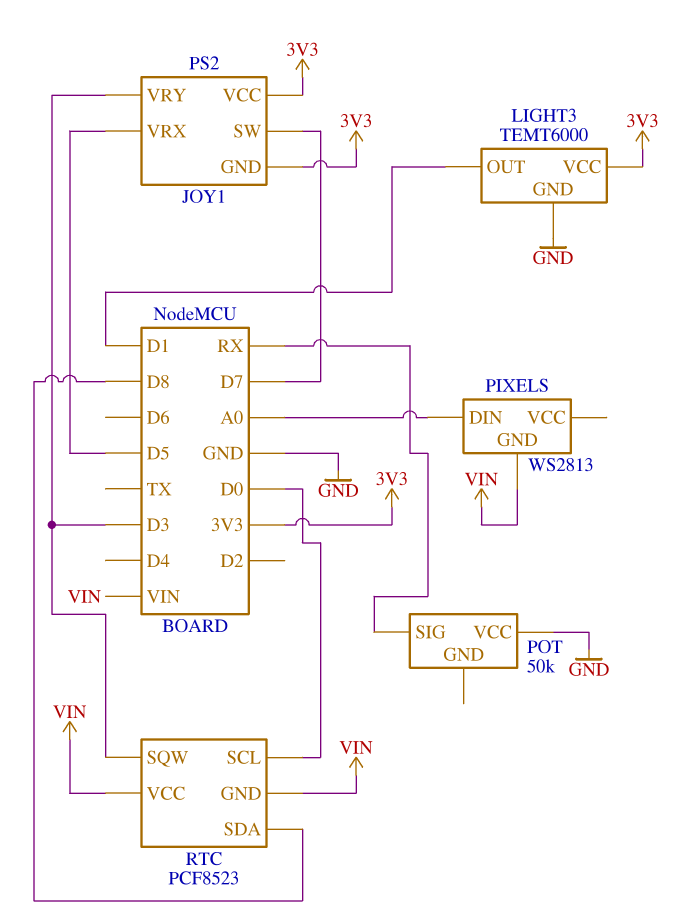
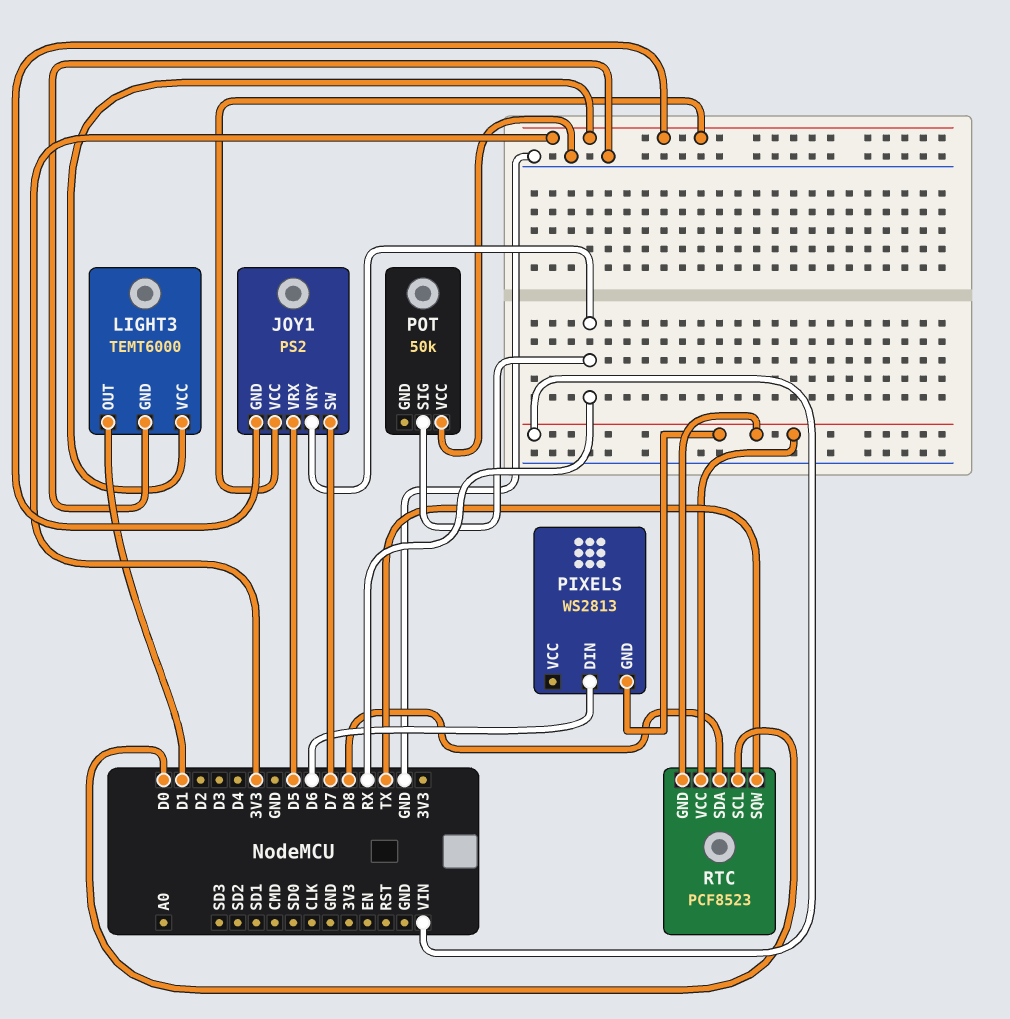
JOY1 pin VRY: D3 -> RX
PIXELS pin DIN: A0 -> D6
RTC pin SQW: D3 -> TX

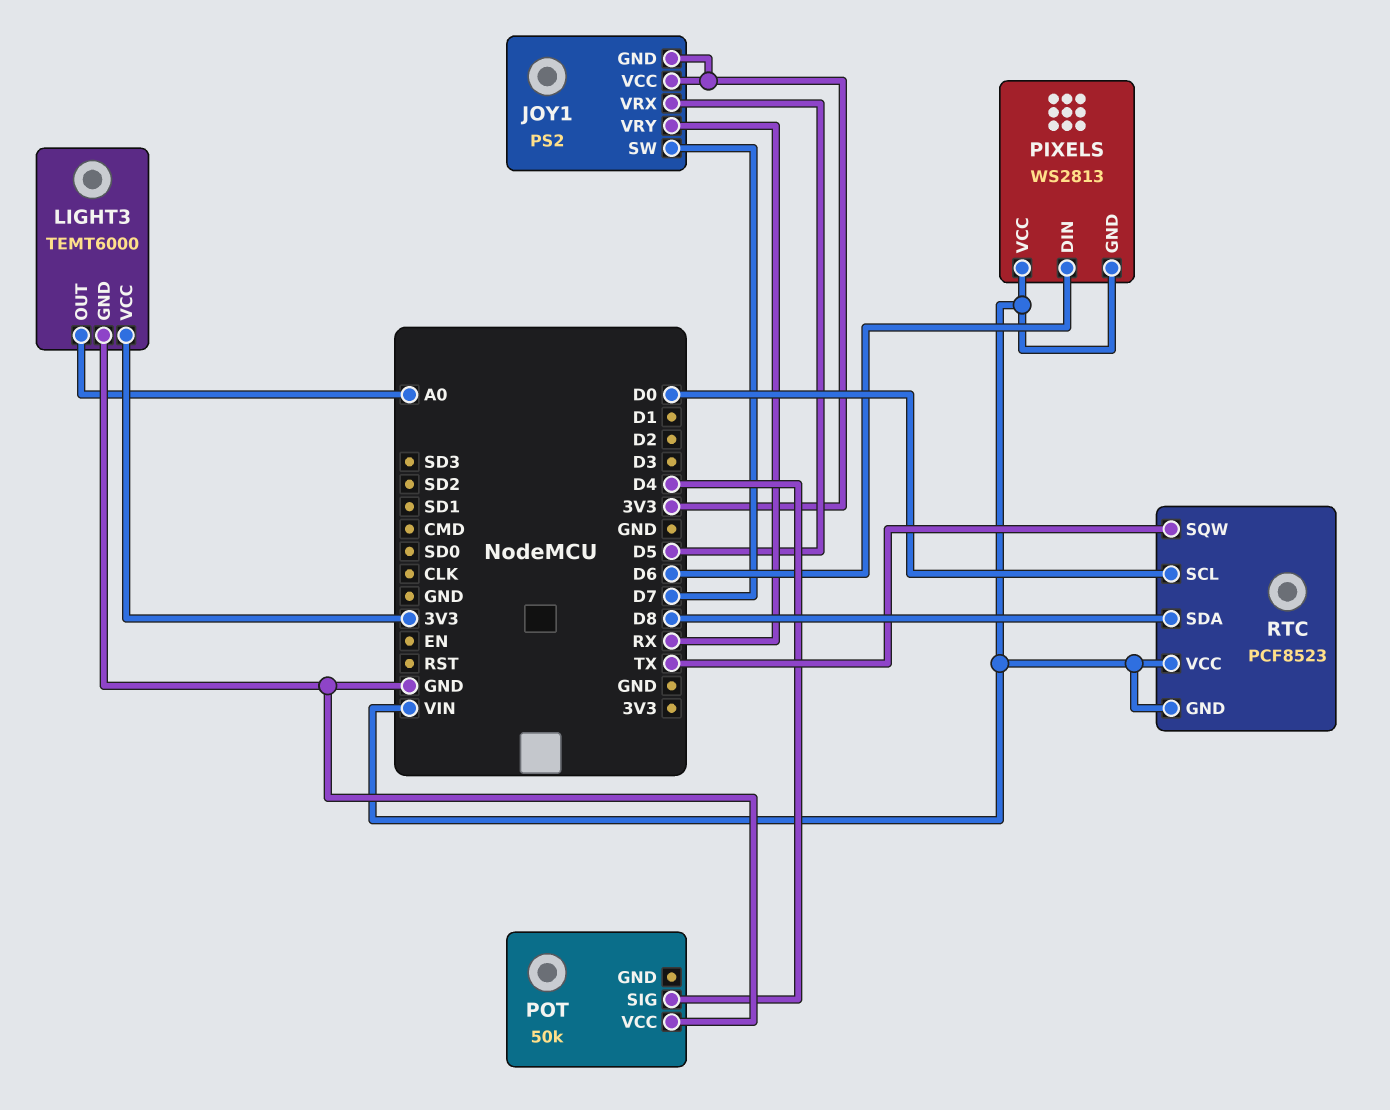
LIGHT3 pin OUT: D1 -> A0
PIXELS pin VCC: none -> VIN
POT pin SIG: RX -> D4

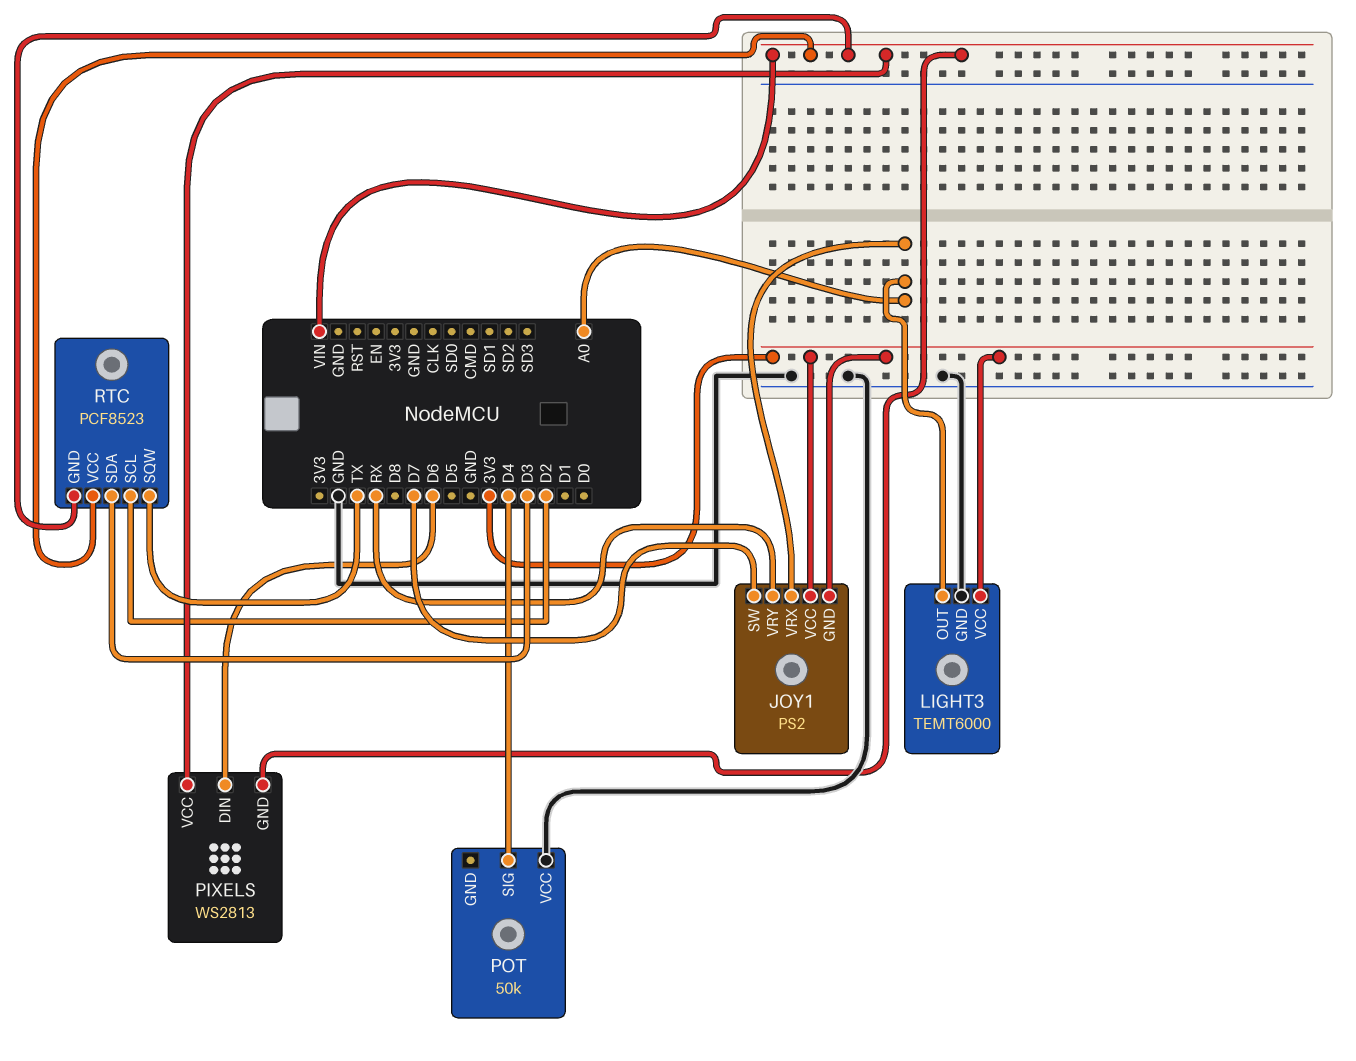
JOY1 pin VRX: D5 -> A0
RTC pin SCL: D0 -> D2
RTC pin SDA: D8 -> D3

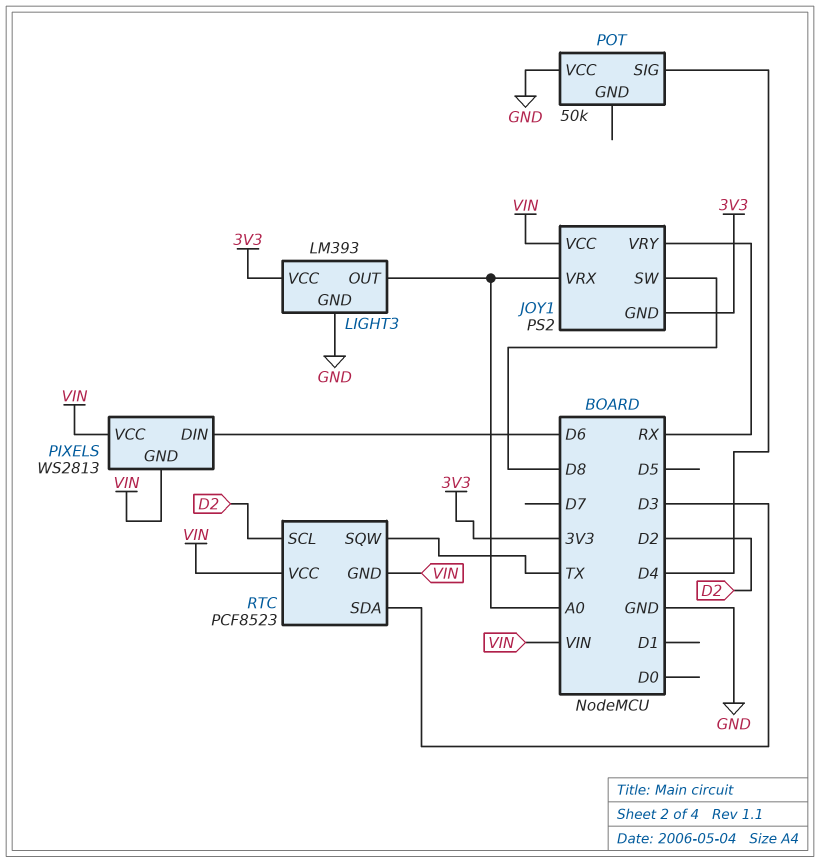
JOY1 pin SW: D7 -> D8
JOY1 pin VCC: 3V3 -> VIN
LIGHT3: TEMT6000 -> LM393

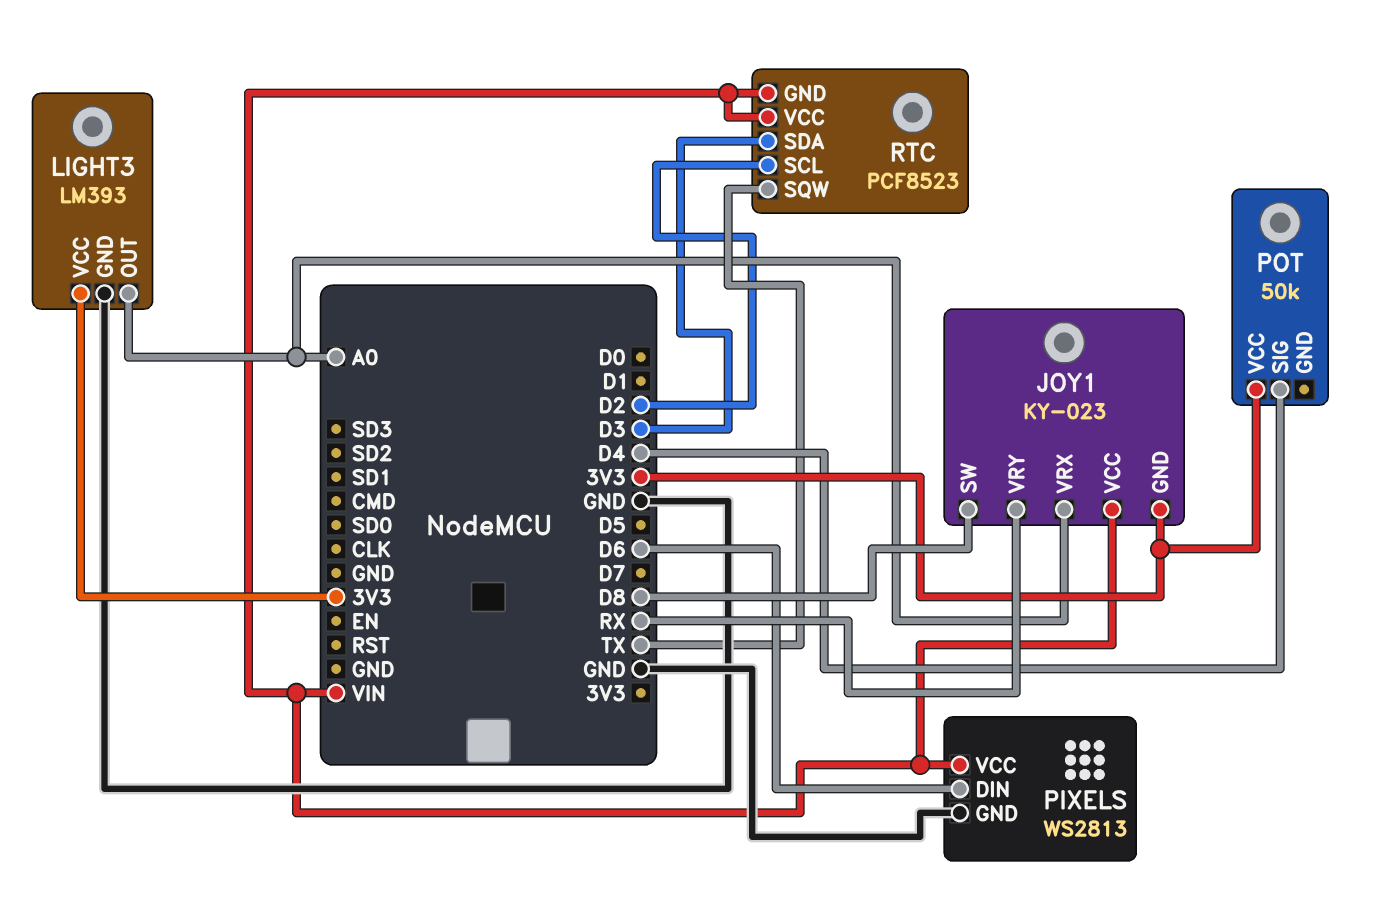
JOY1: PS2 -> KY-023
PIXELS pin GND: VIN -> GND
POT pin VCC: GND -> 3V3

